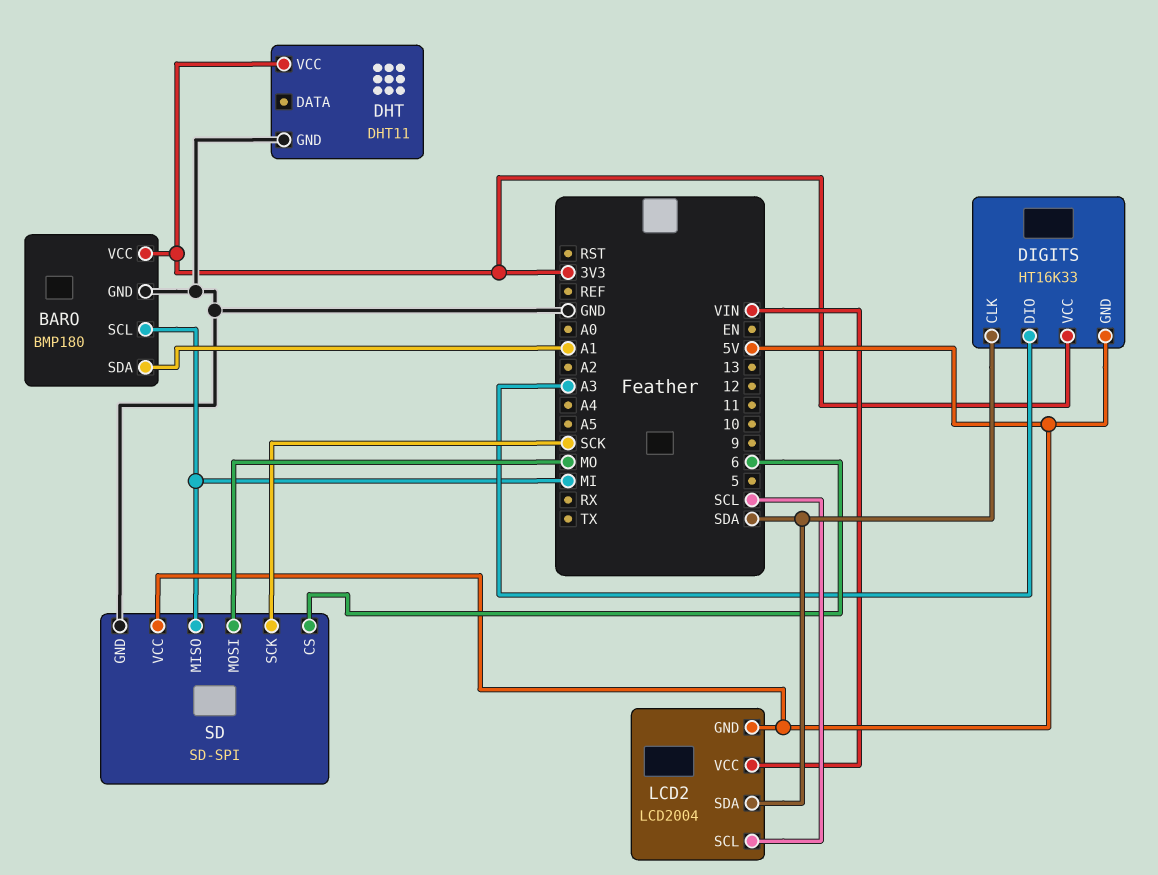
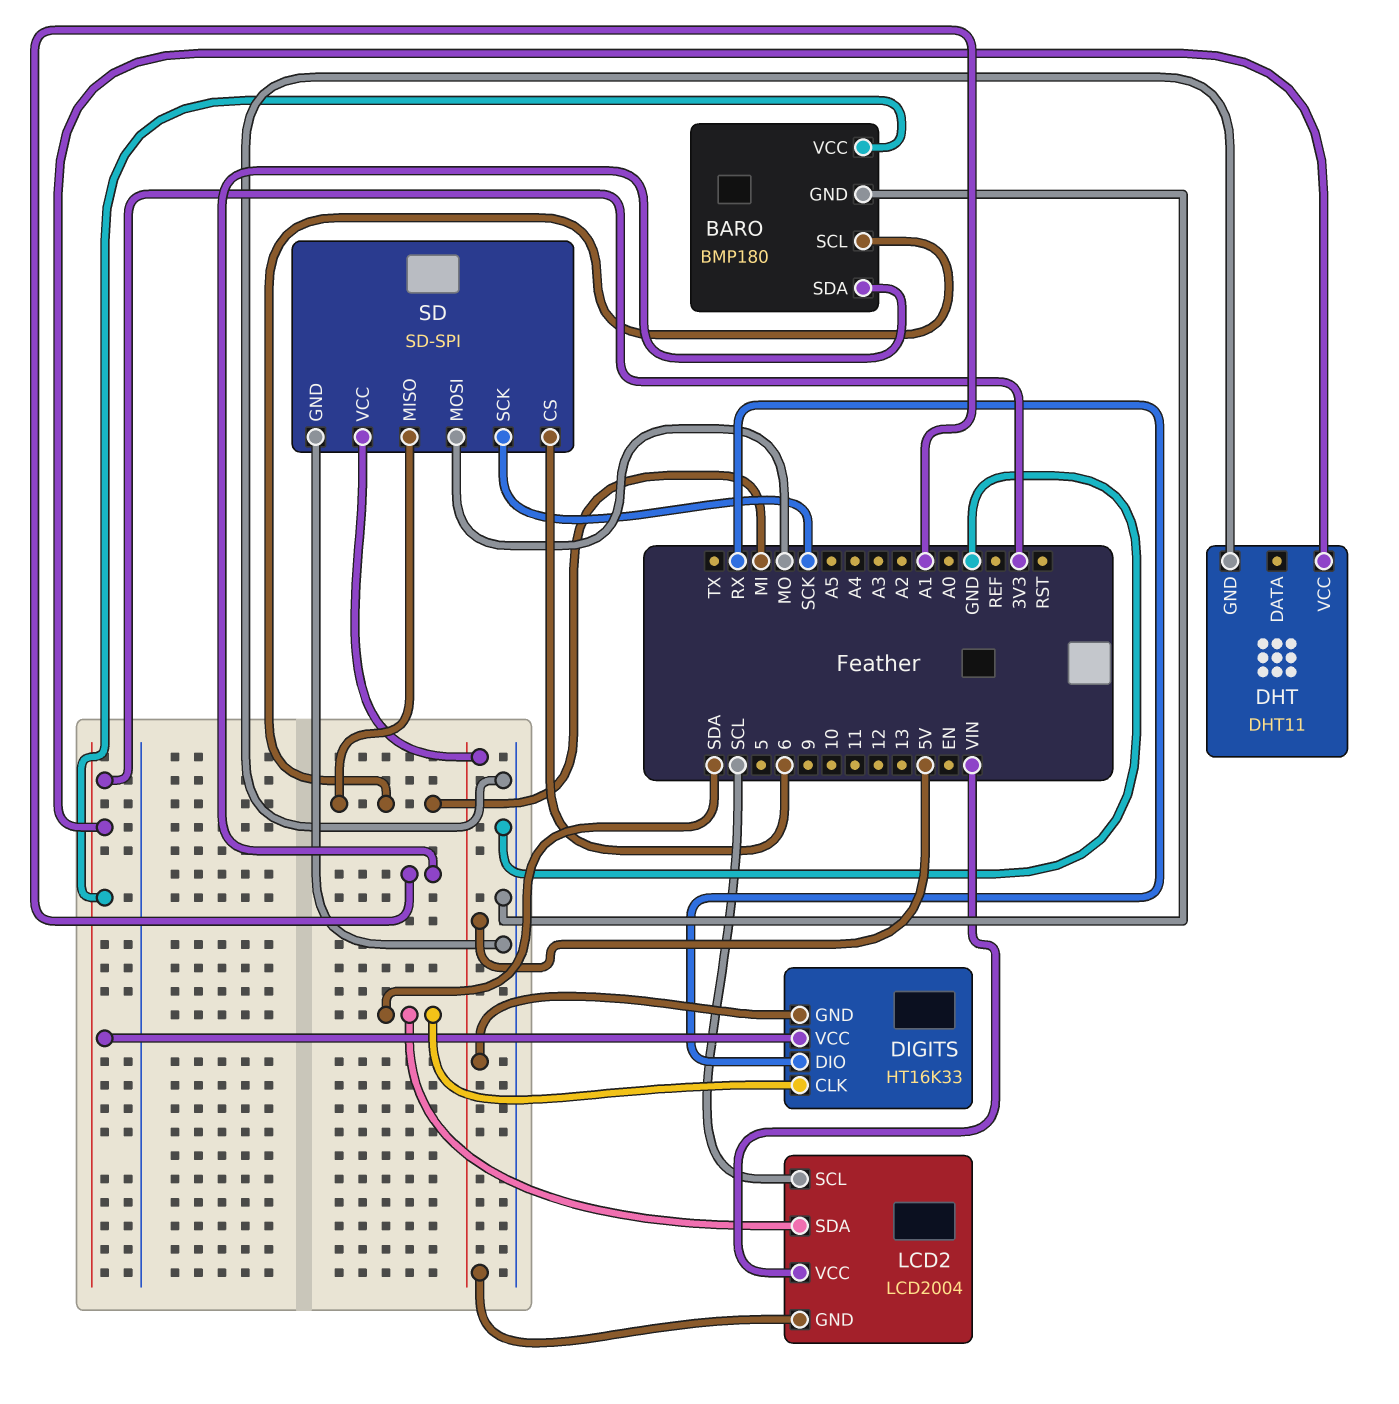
DIGITS pin DIO: A3 -> RX

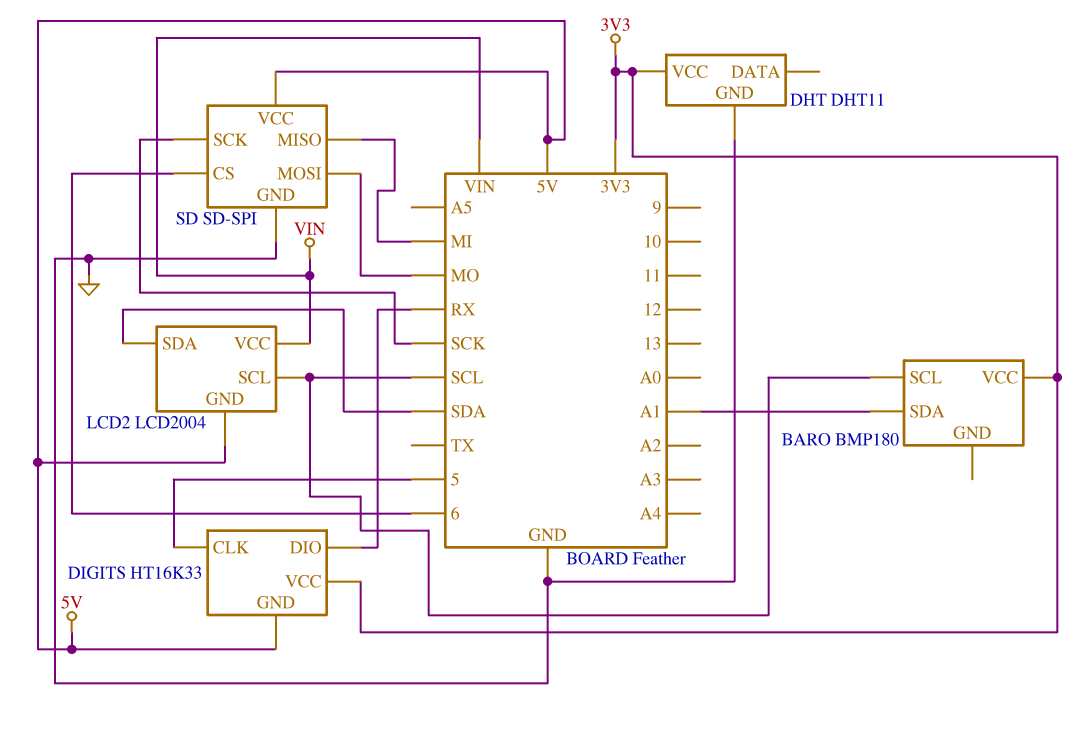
BARO pin GND: GND -> none
BARO pin SCL: MI -> SCL
DIGITS pin CLK: SDA -> 5

